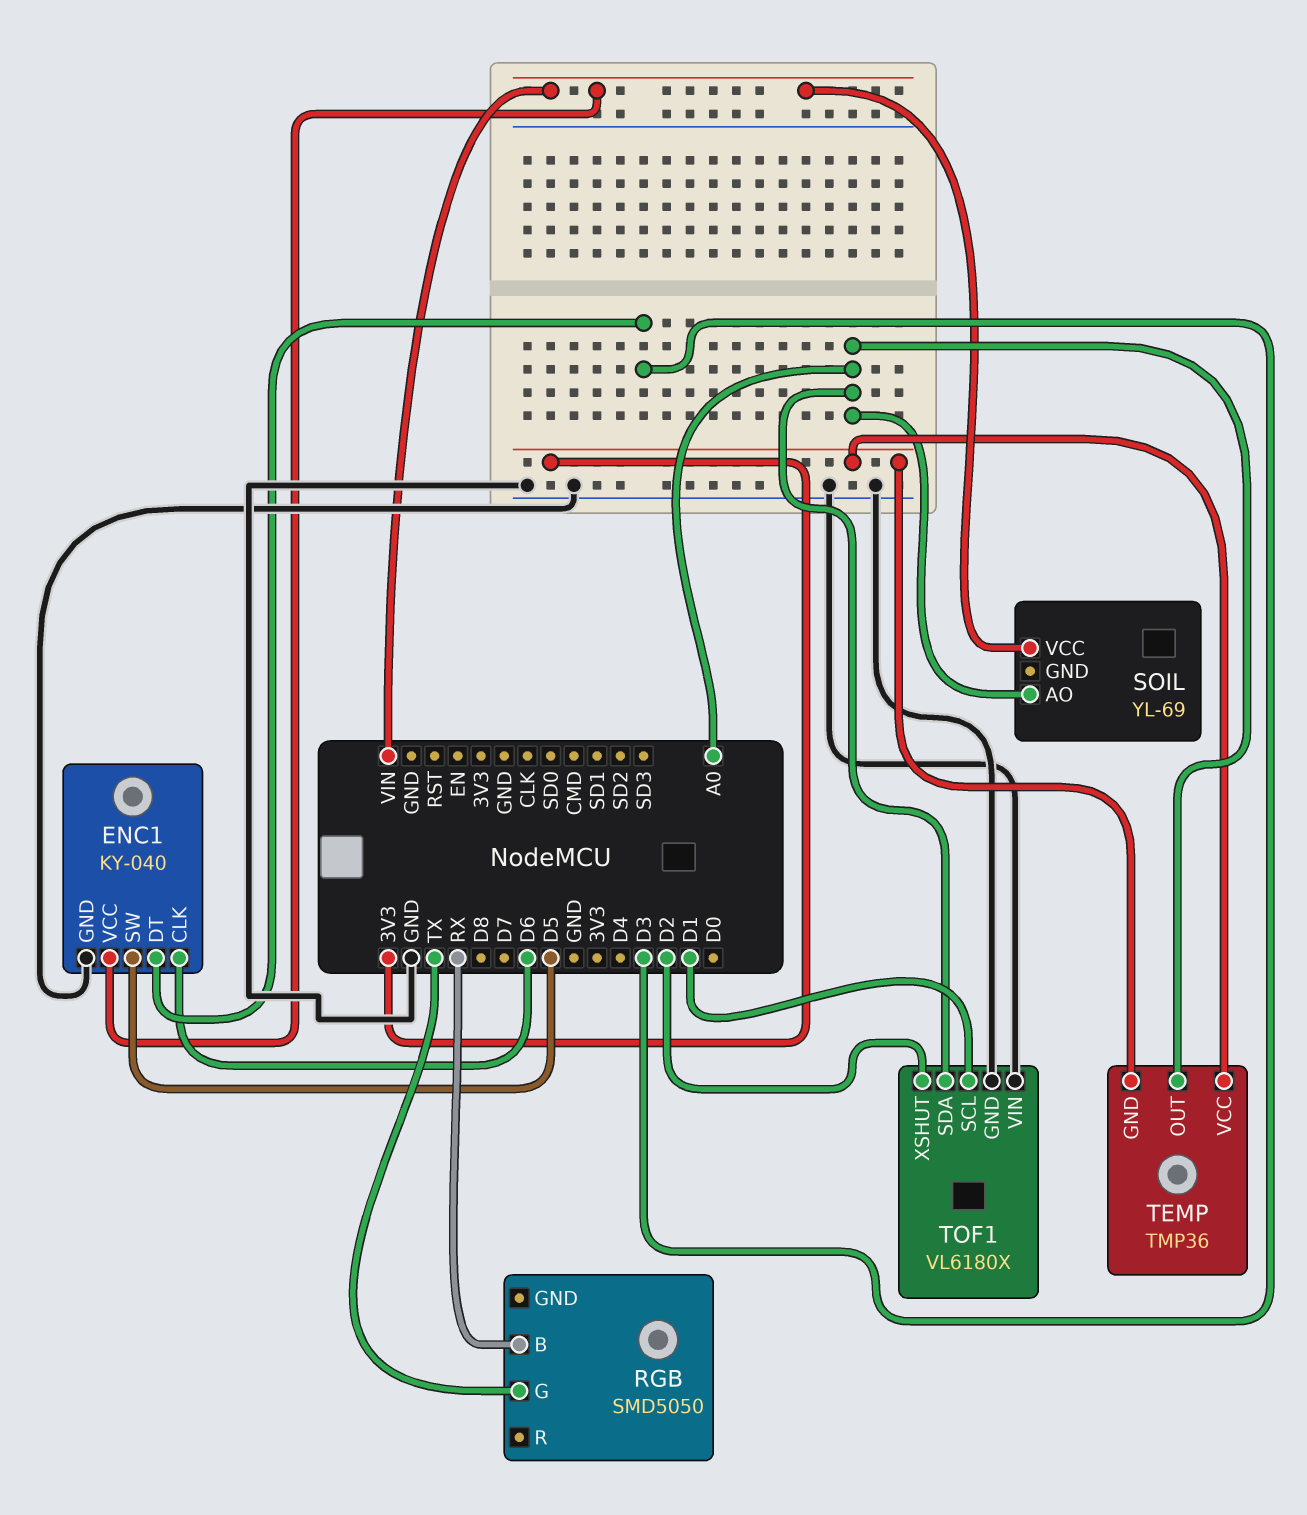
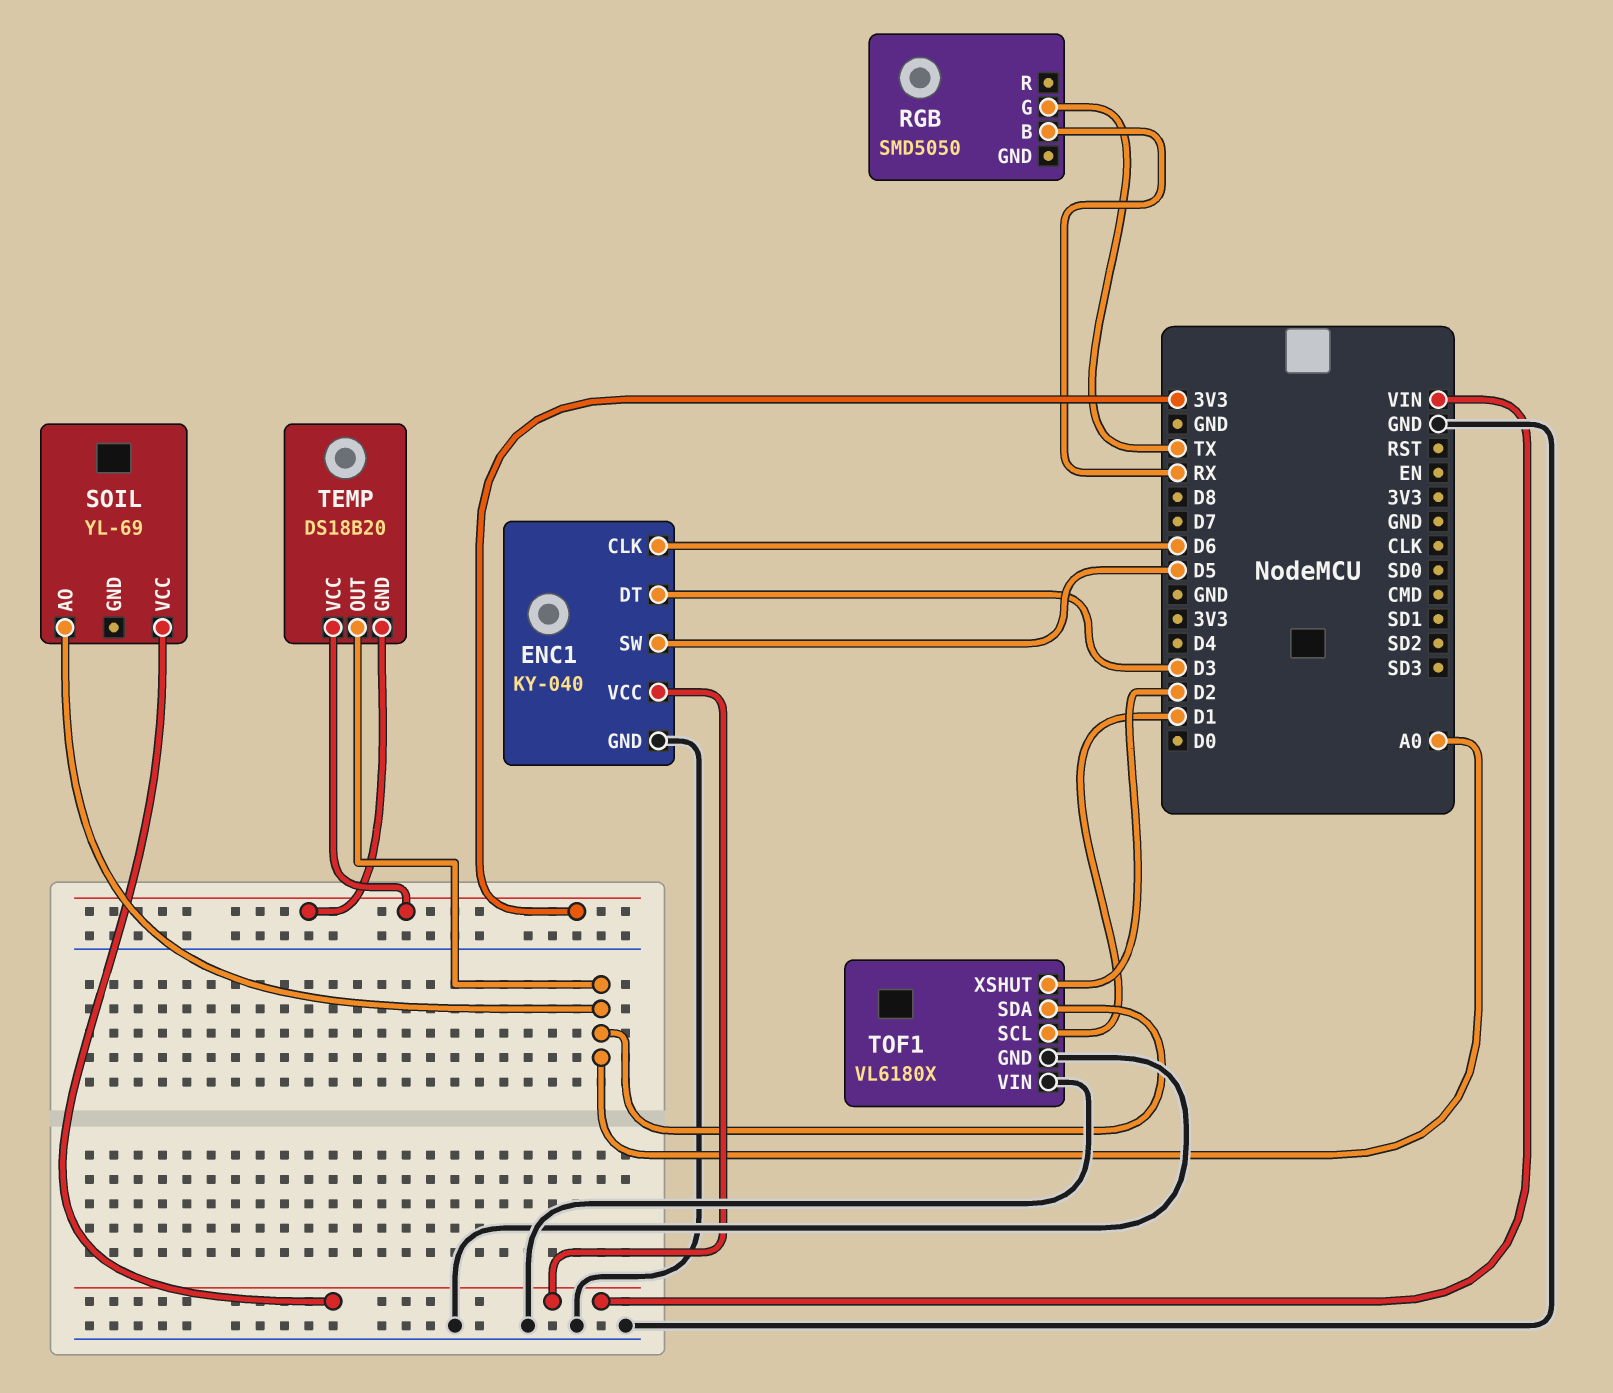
TEMP: TMP36 -> DS18B20

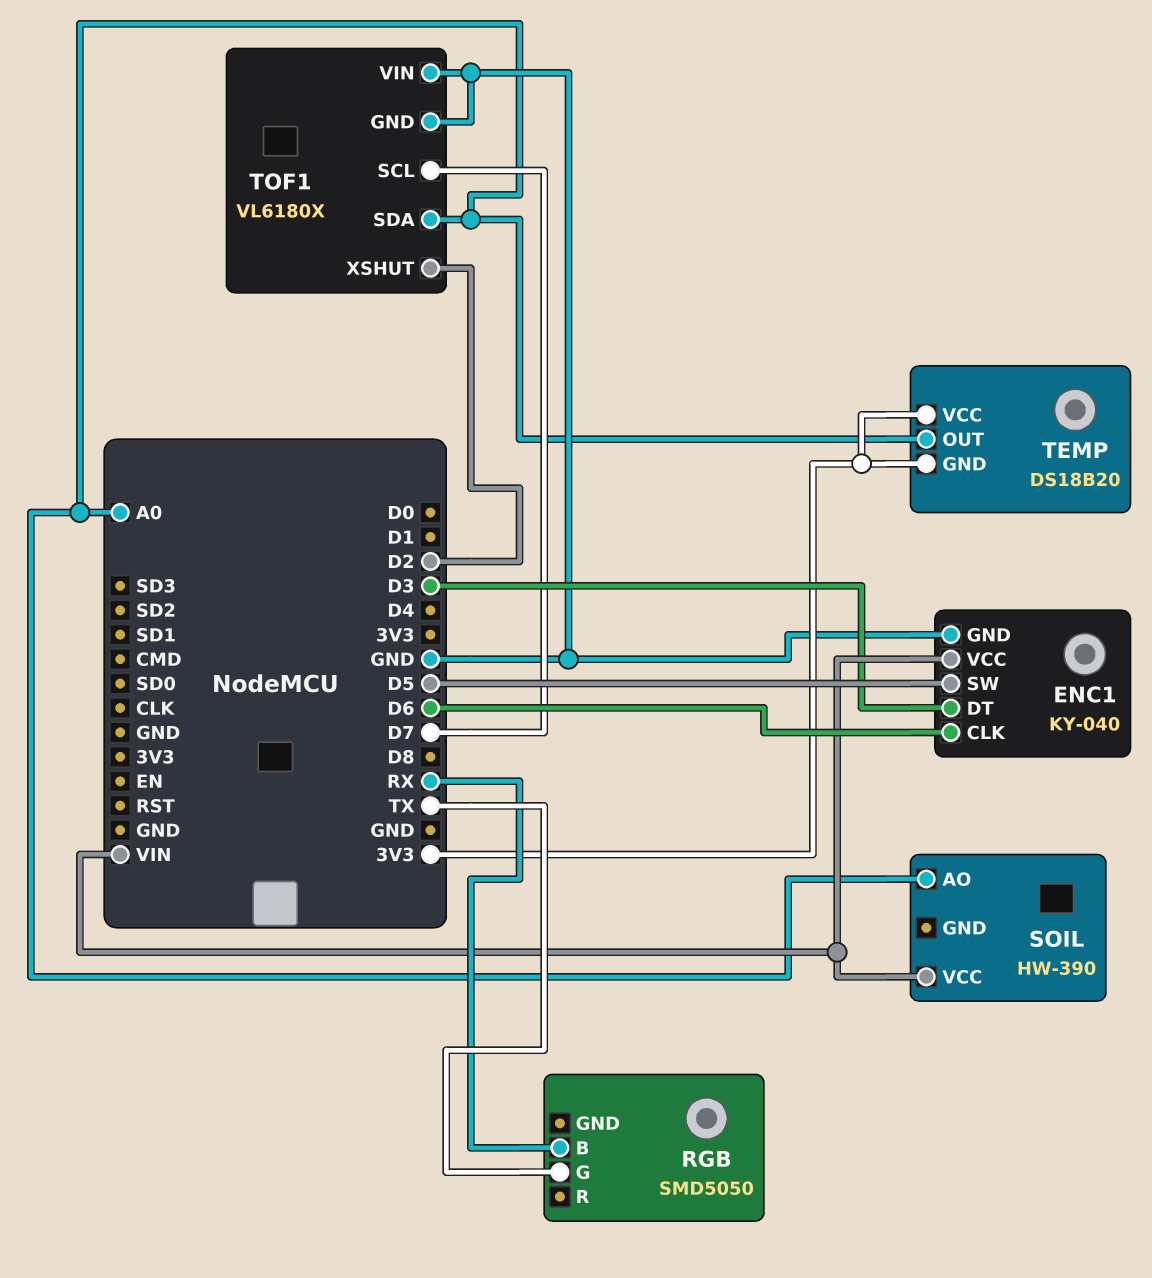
SOIL: YL-69 -> HW-390
TOF1 pin SCL: D1 -> D7

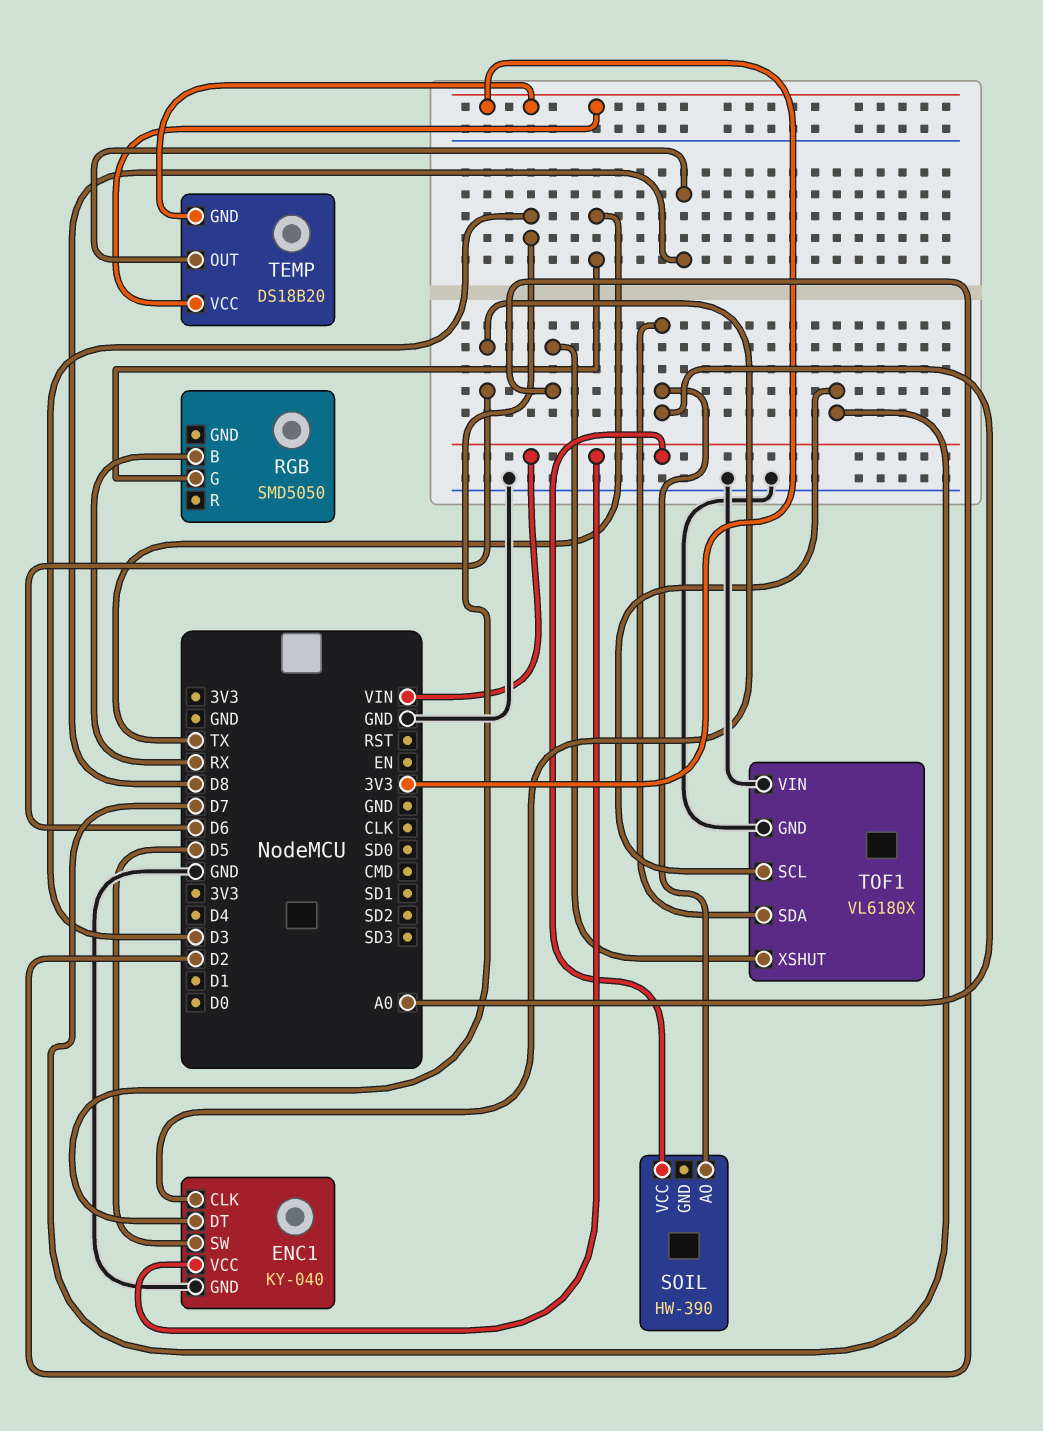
TEMP pin OUT: A0 -> D8

